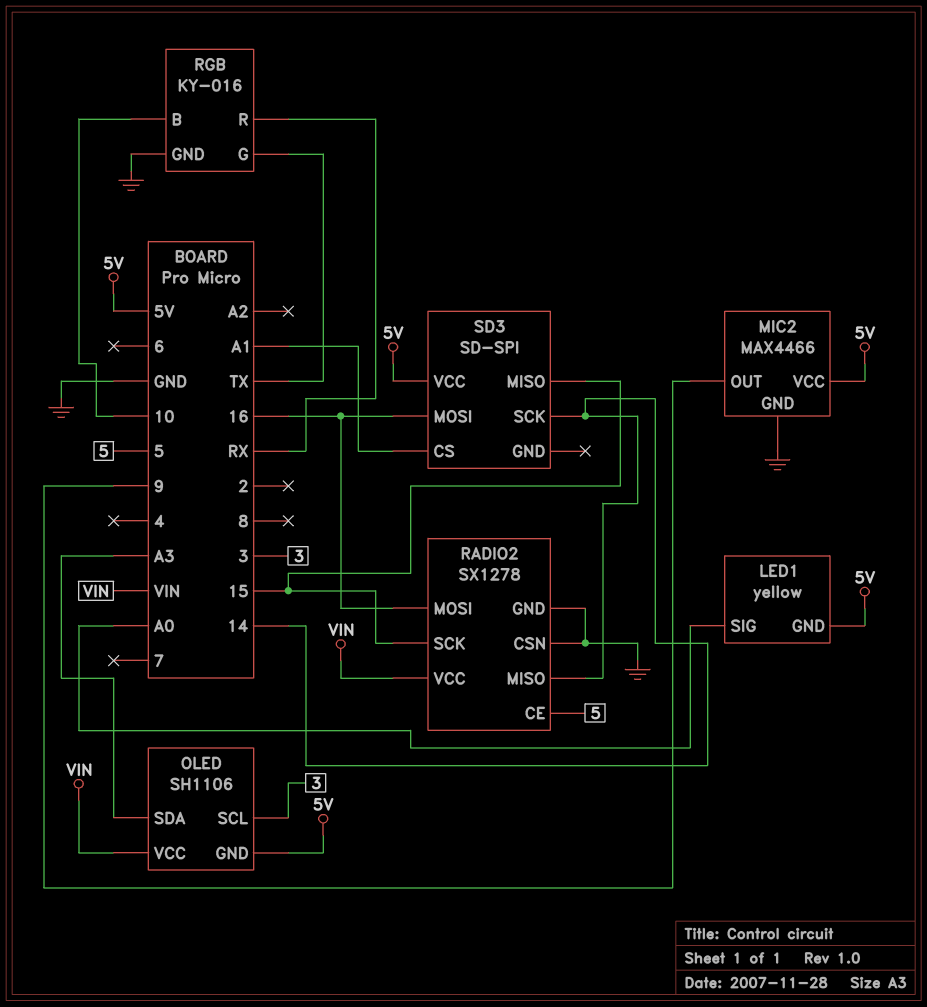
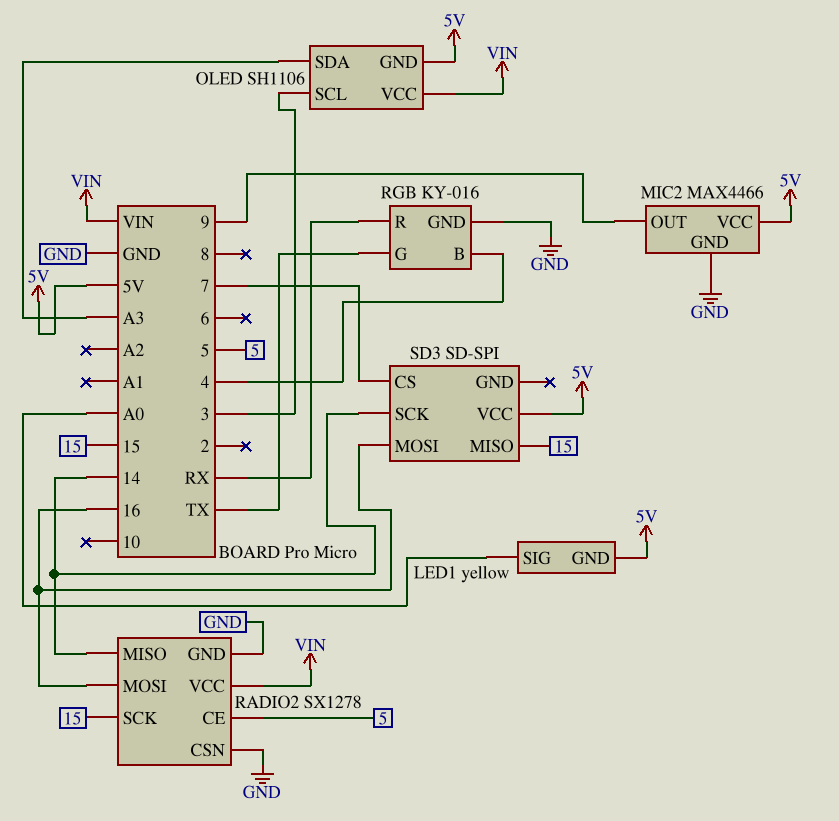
RGB pin B: 10 -> 4
SD3 pin CS: A1 -> 7

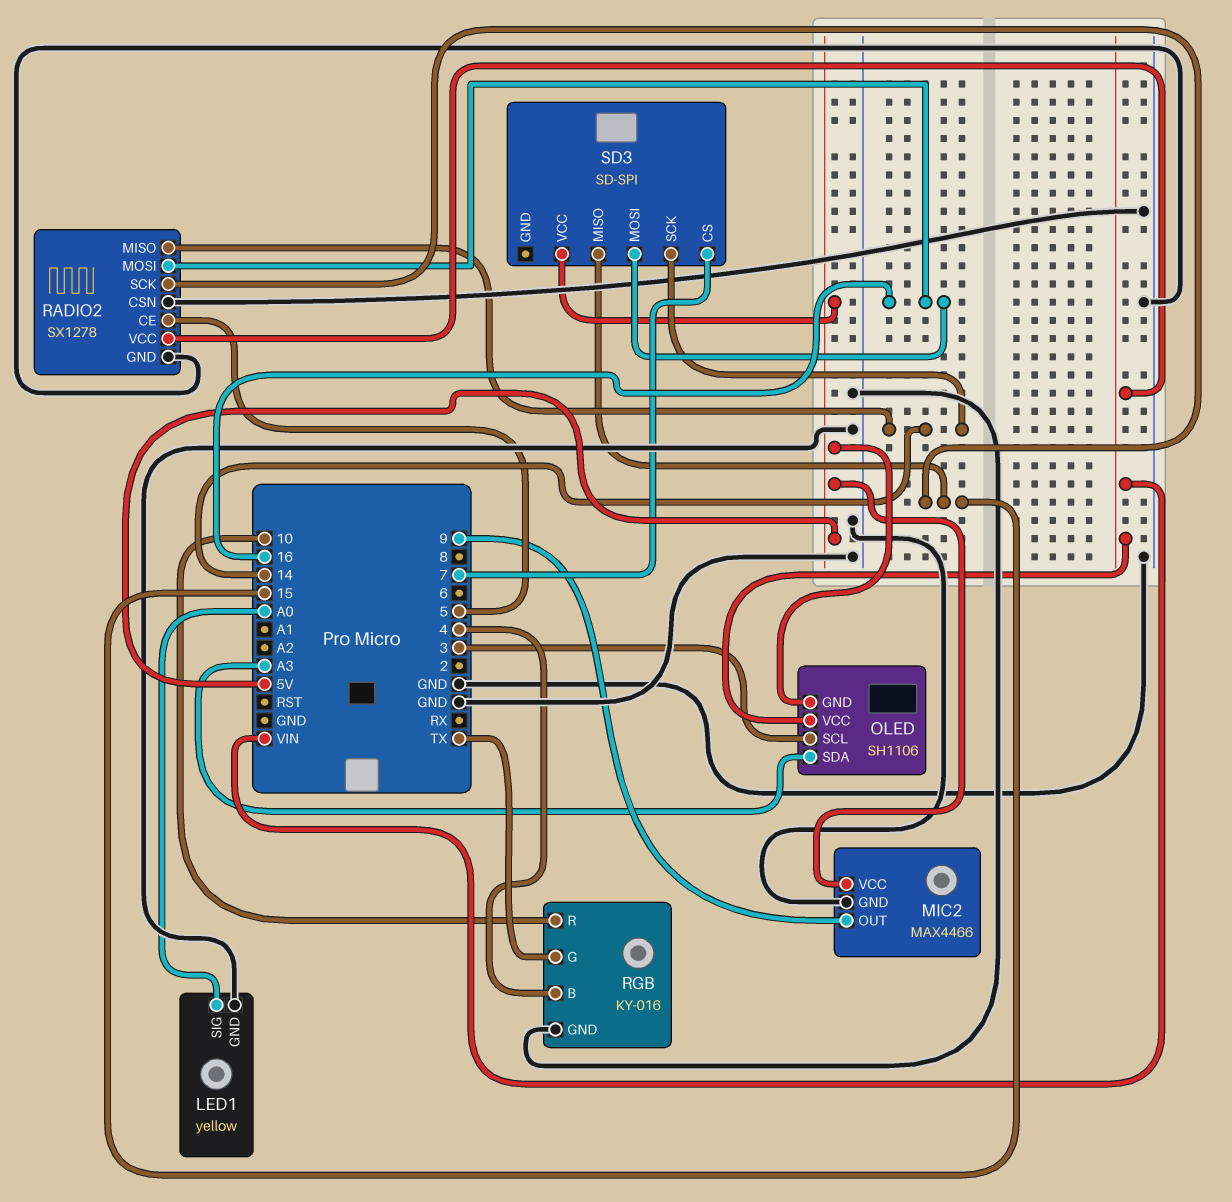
LED1 pin GND: 5V -> GND
RGB pin R: RX -> 10

